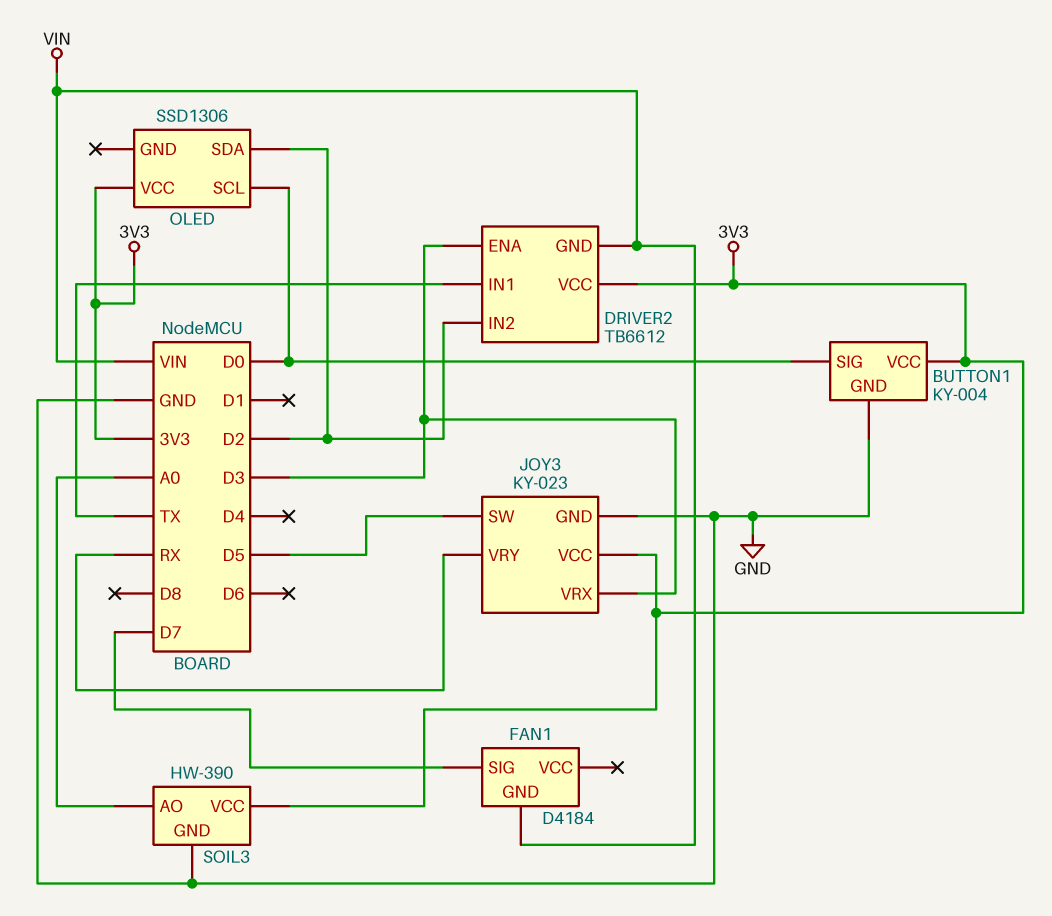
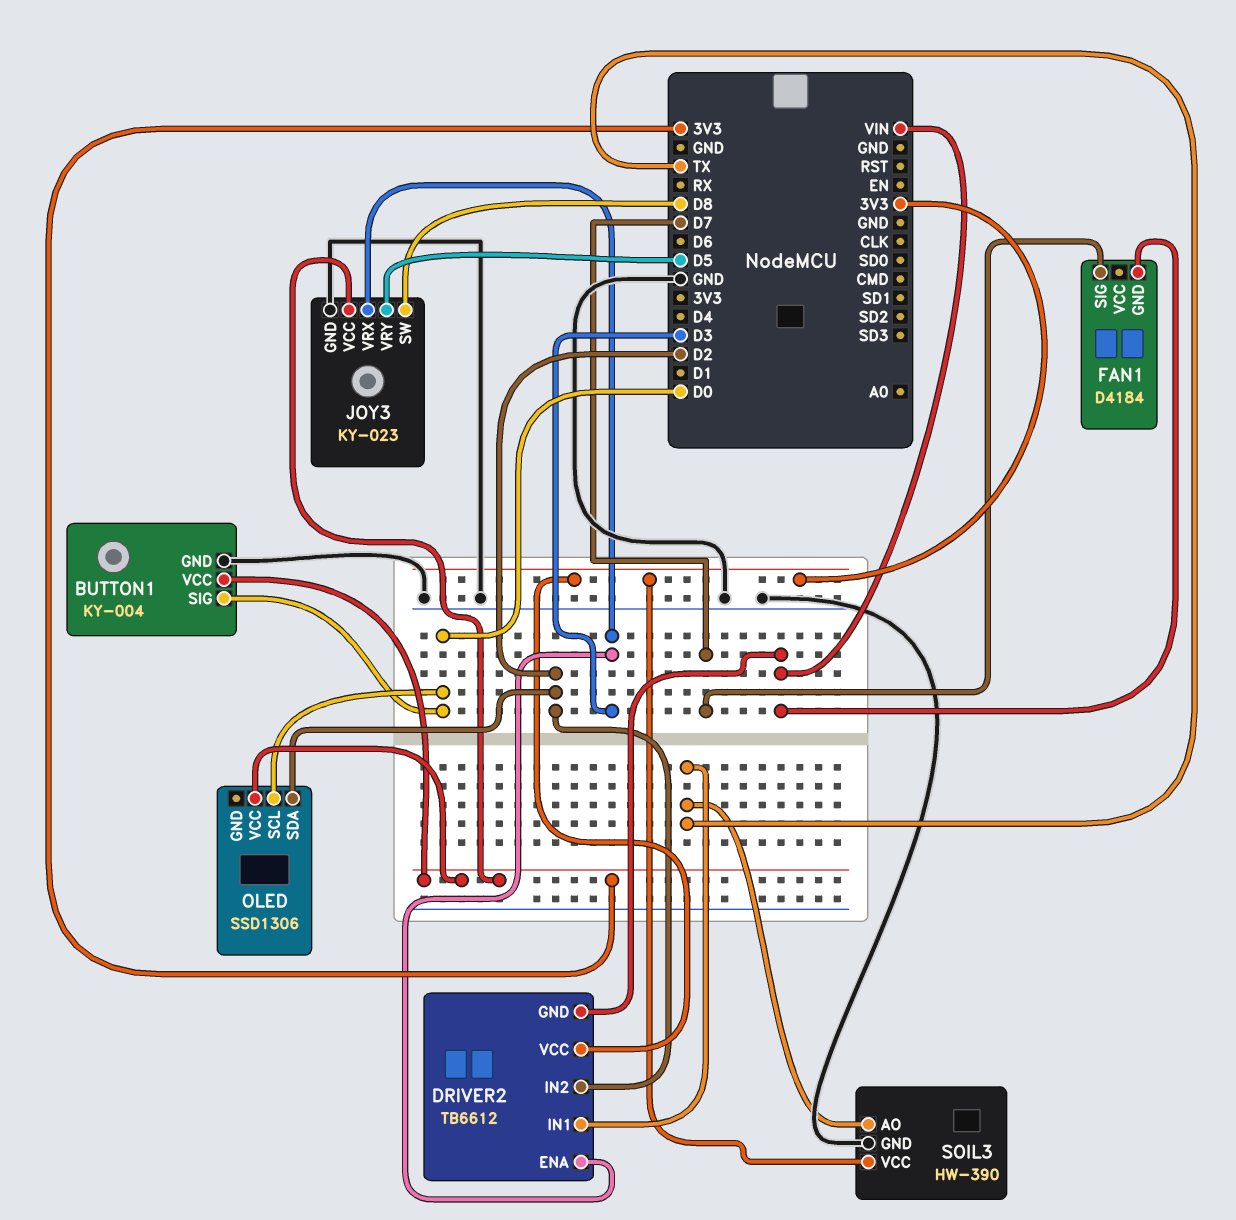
JOY3 pin SW: D5 -> D8
JOY3 pin VRY: RX -> D5
SOIL3 pin AO: A0 -> TX

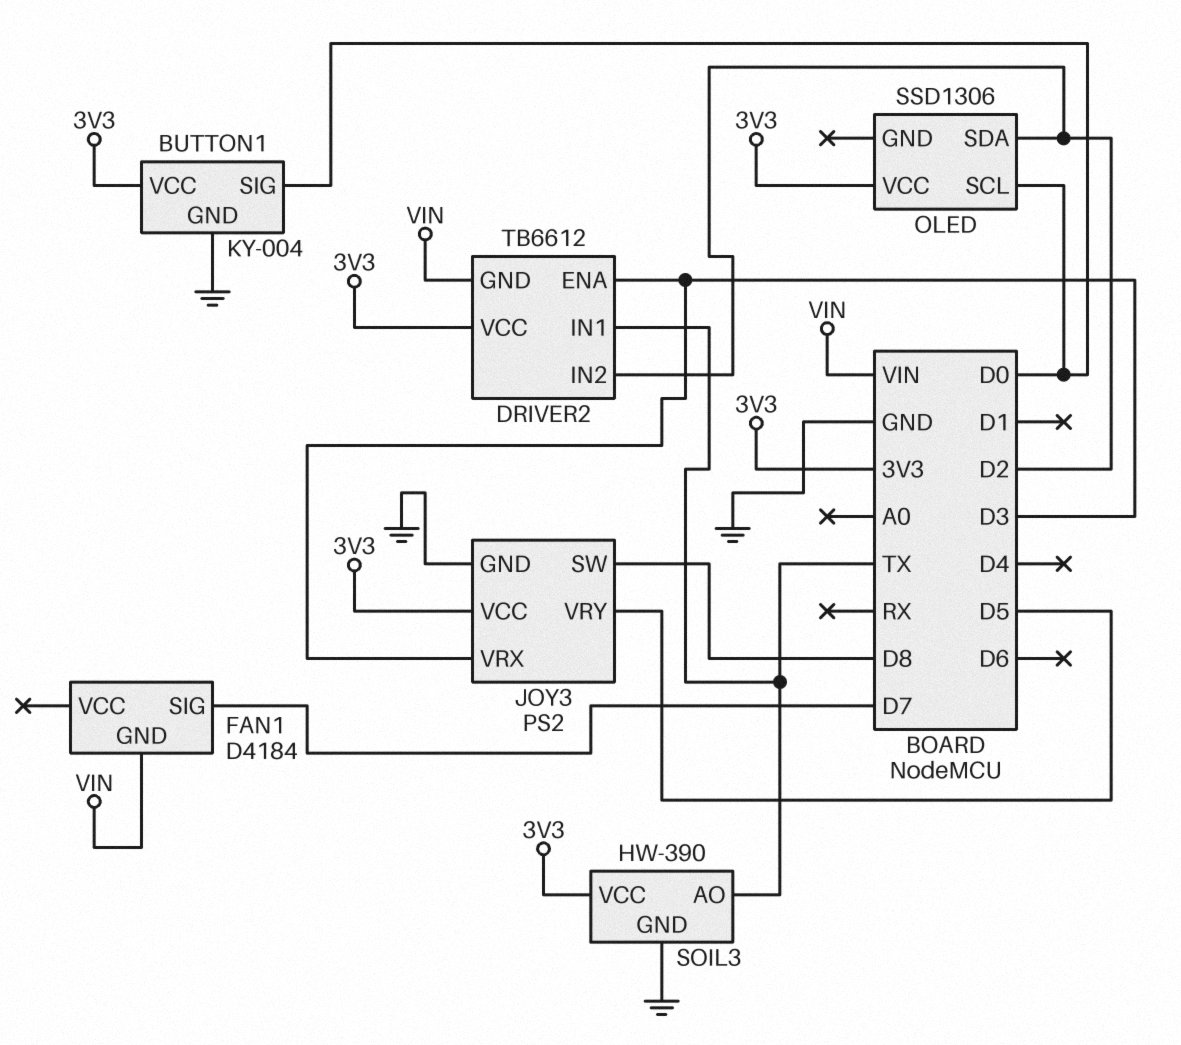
JOY3: KY-023 -> PS2

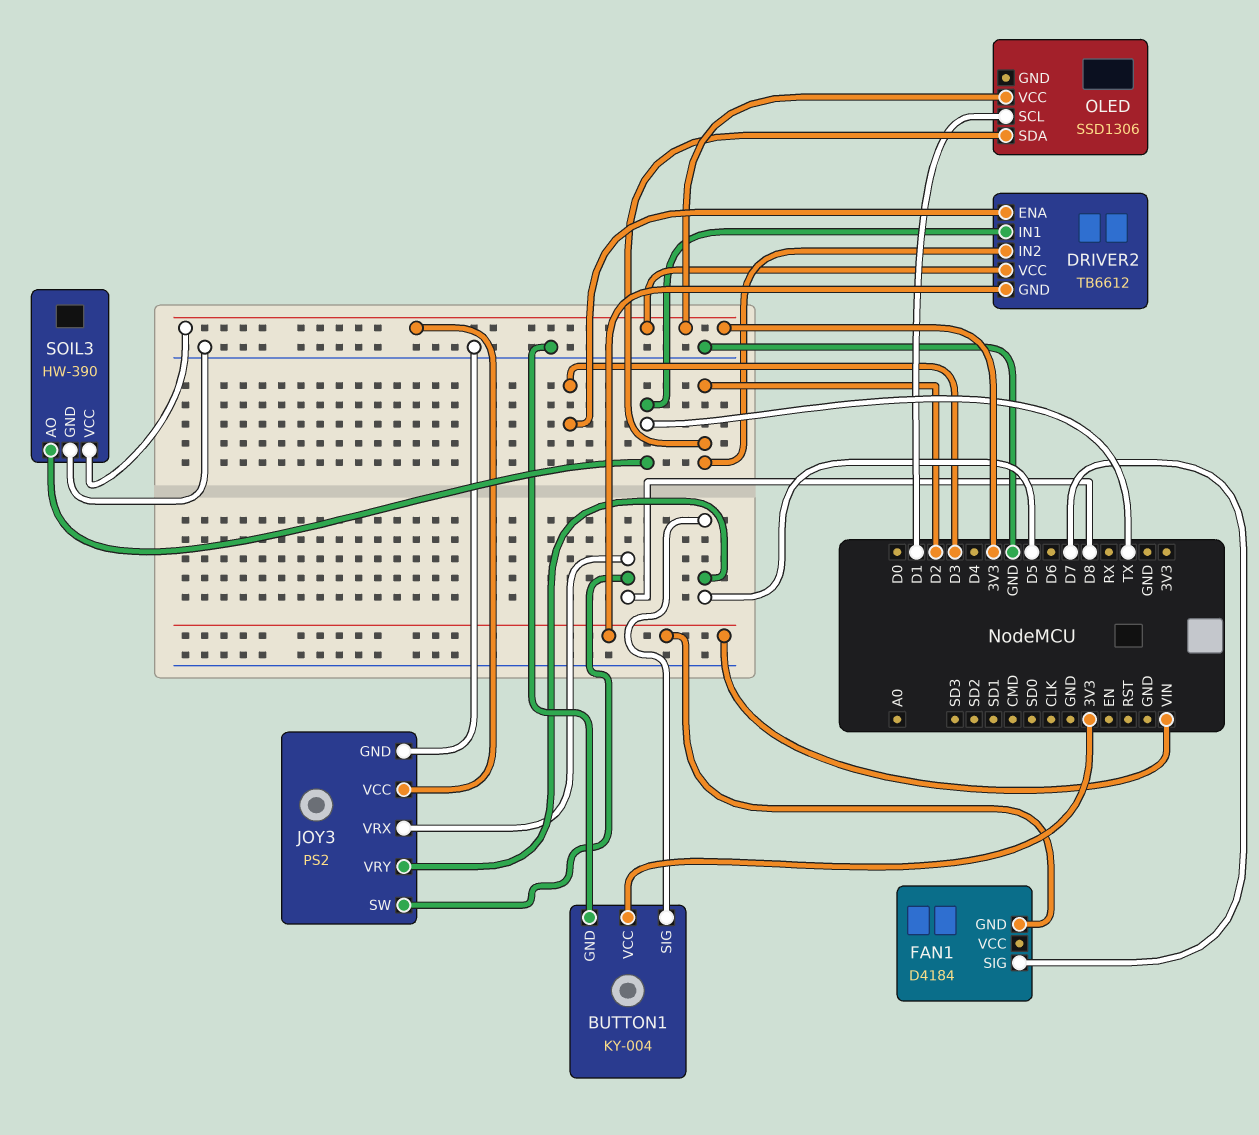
BUTTON1 pin SIG: D0 -> D5
JOY3 pin VRX: D3 -> D8
OLED pin SCL: D0 -> D1

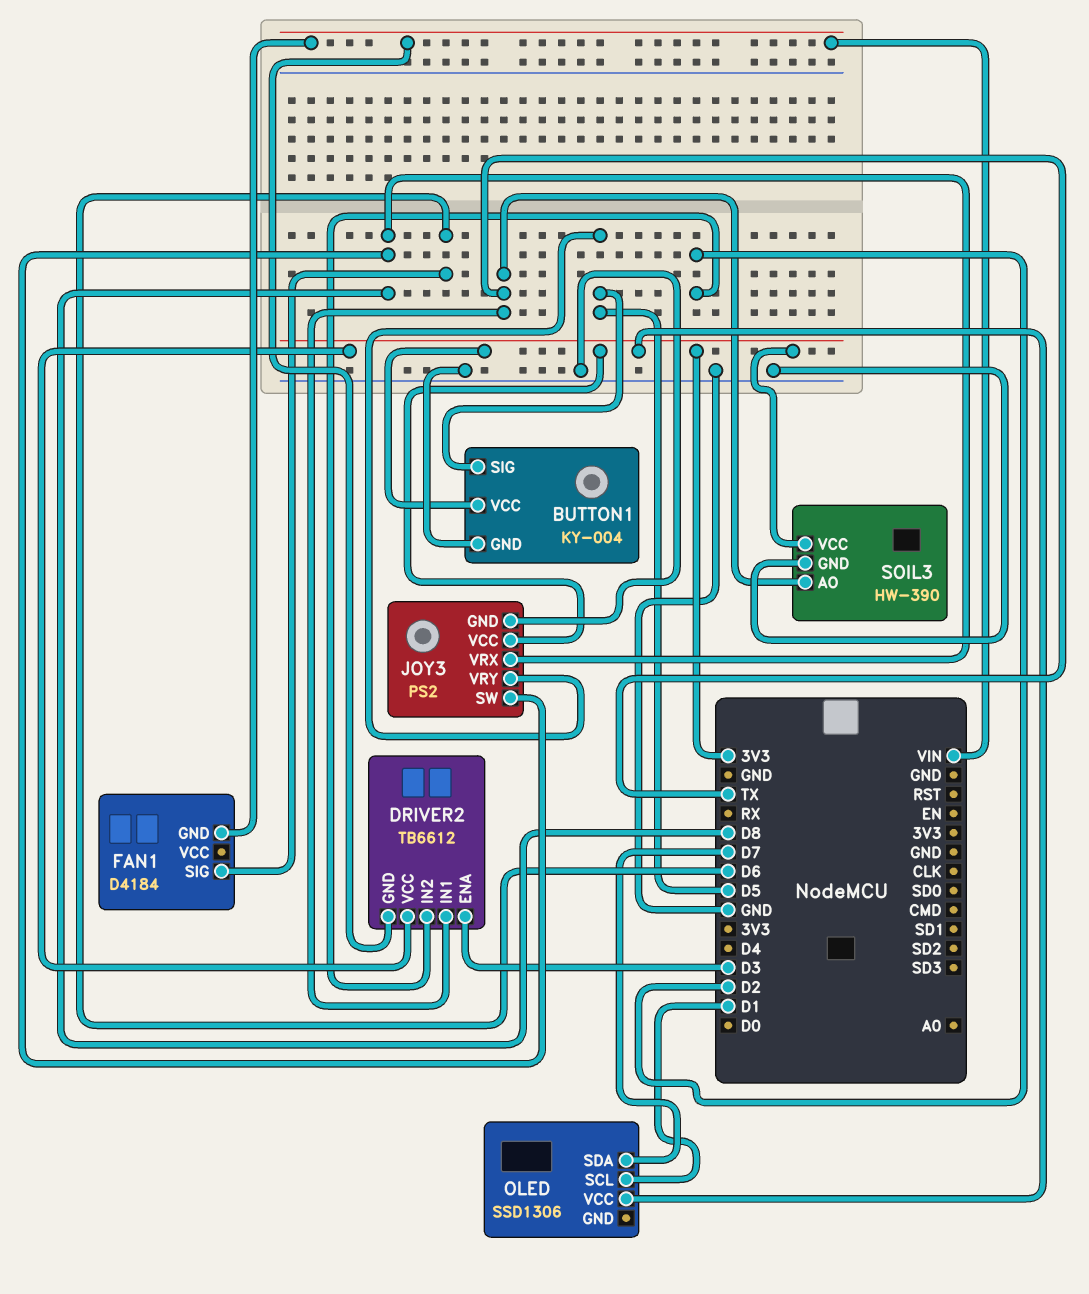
FAN1 pin SIG: D7 -> D6
OLED pin SDA: D2 -> D7

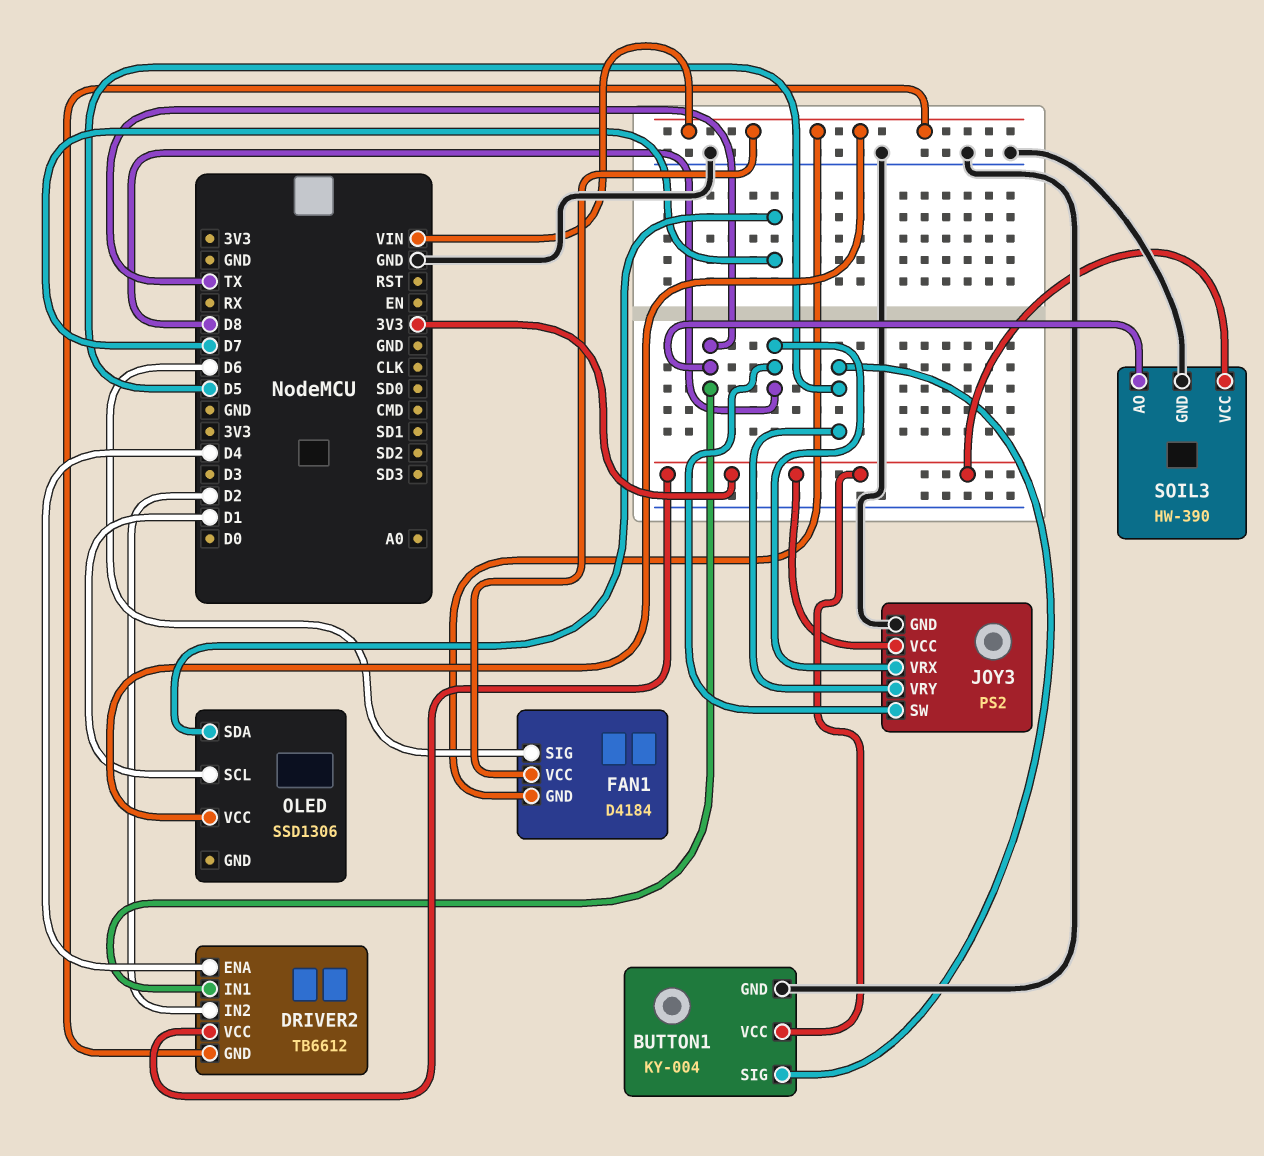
DRIVER2 pin ENA: D3 -> D4
FAN1 pin VCC: none -> VIN
OLED pin VCC: 3V3 -> VIN

